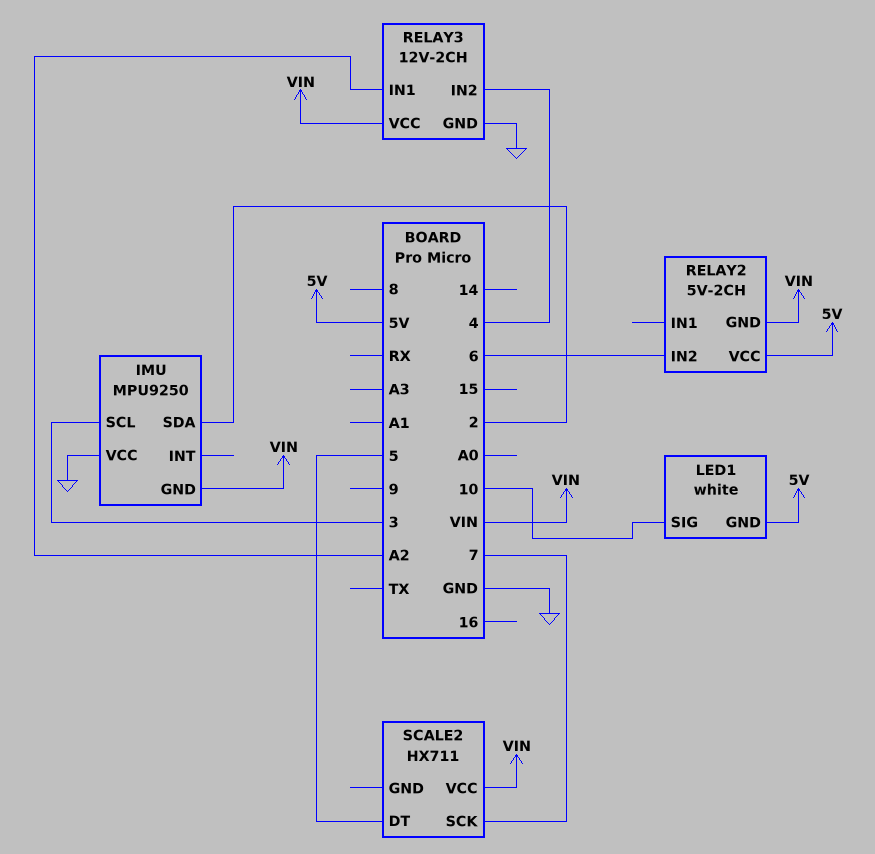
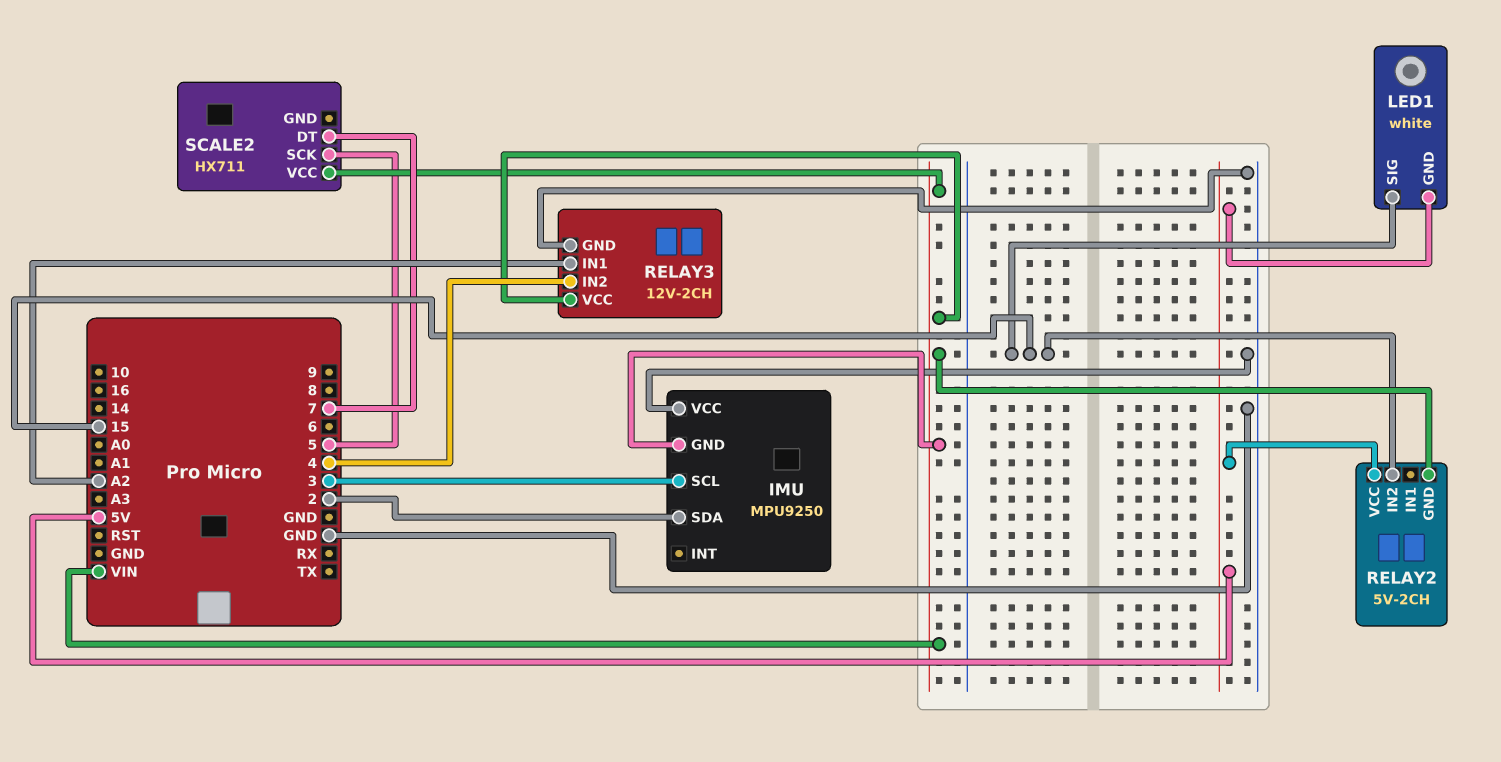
LED1 pin SIG: 10 -> 15
RELAY2 pin IN2: 6 -> 15
SCALE2 pin DT: 5 -> 7
SCALE2 pin SCK: 7 -> 5

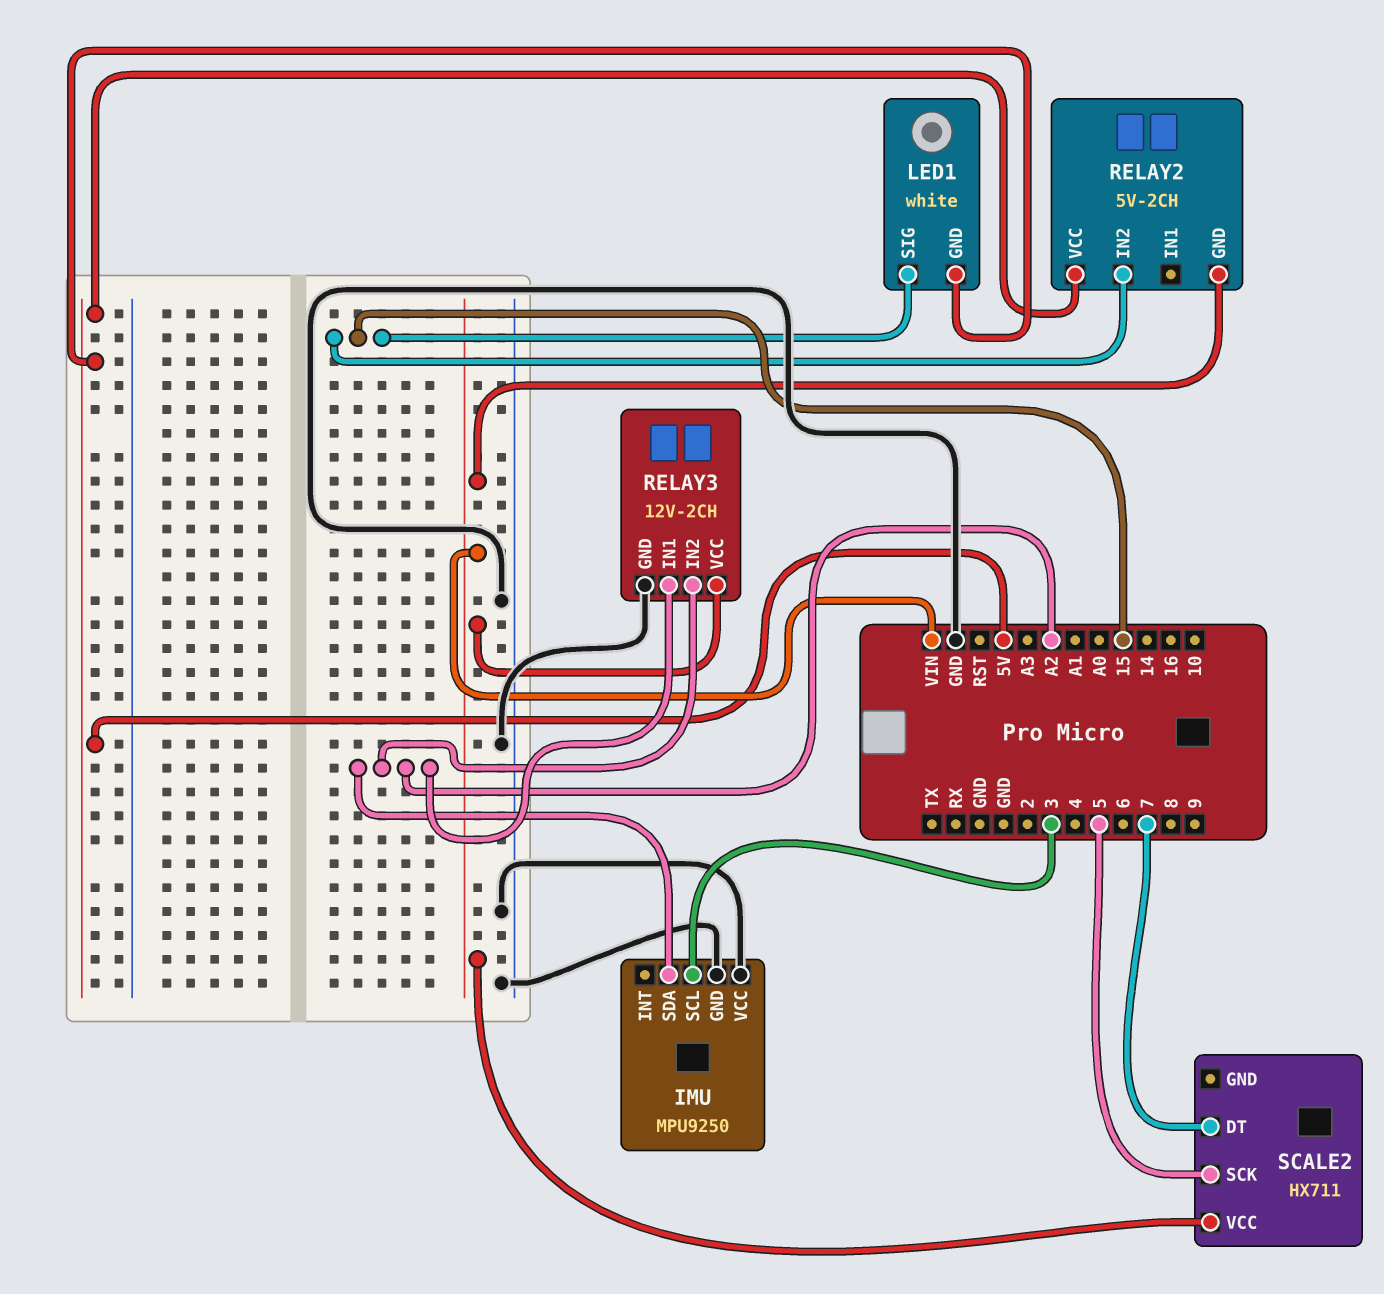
IMU pin GND: VIN -> GND
IMU pin SDA: 2 -> A2
RELAY3 pin IN2: 4 -> A2

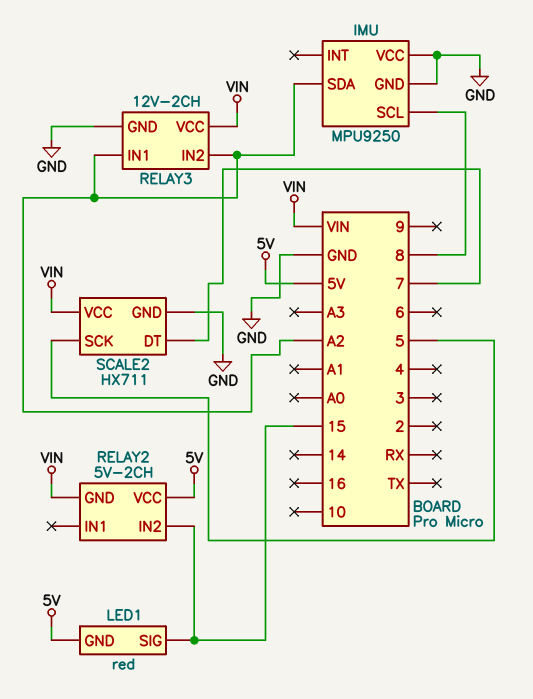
IMU pin SCL: 3 -> 8
LED1: white -> red
SCALE2 pin GND: none -> GND

